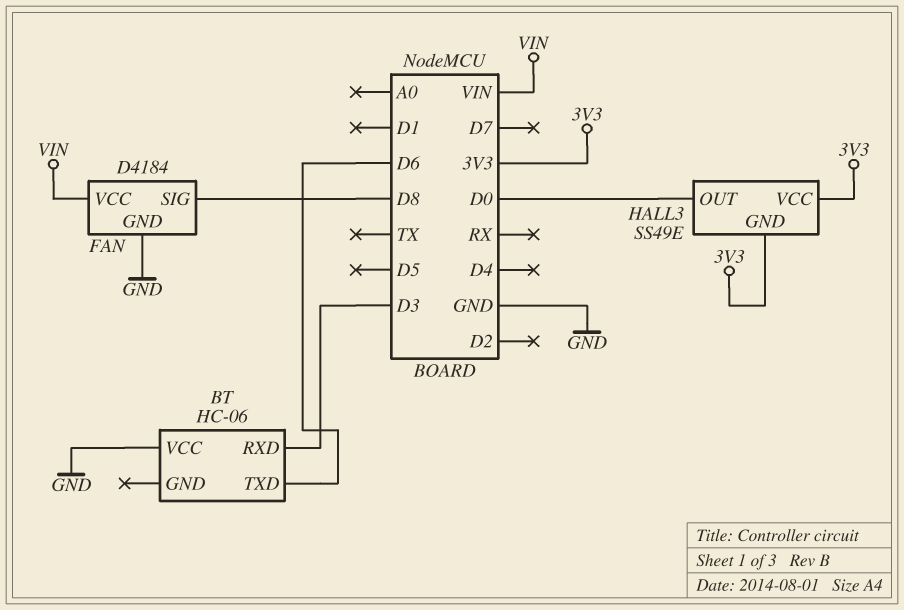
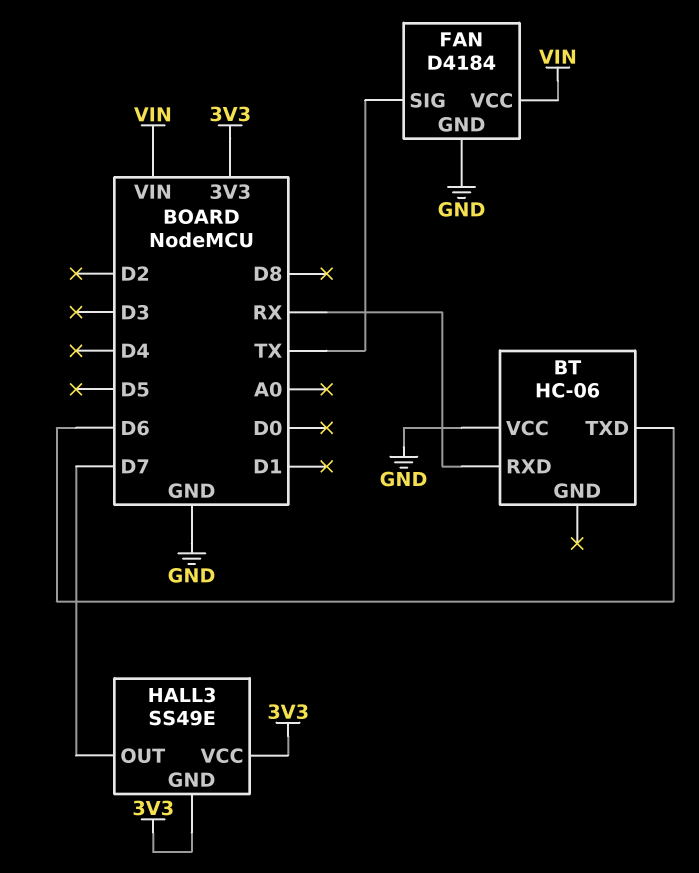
BT pin RXD: D3 -> RX
FAN pin SIG: D8 -> TX
HALL3 pin OUT: D0 -> D7

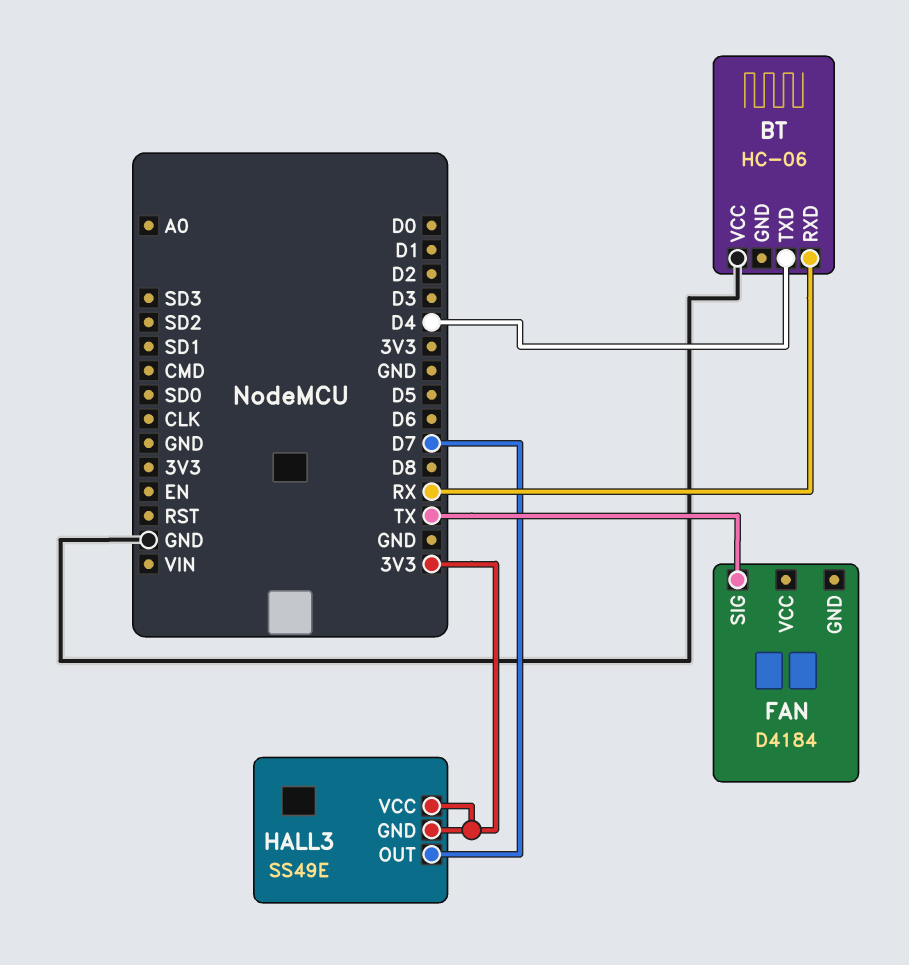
BT pin TXD: D6 -> D4
FAN pin GND: GND -> none
FAN pin VCC: VIN -> none

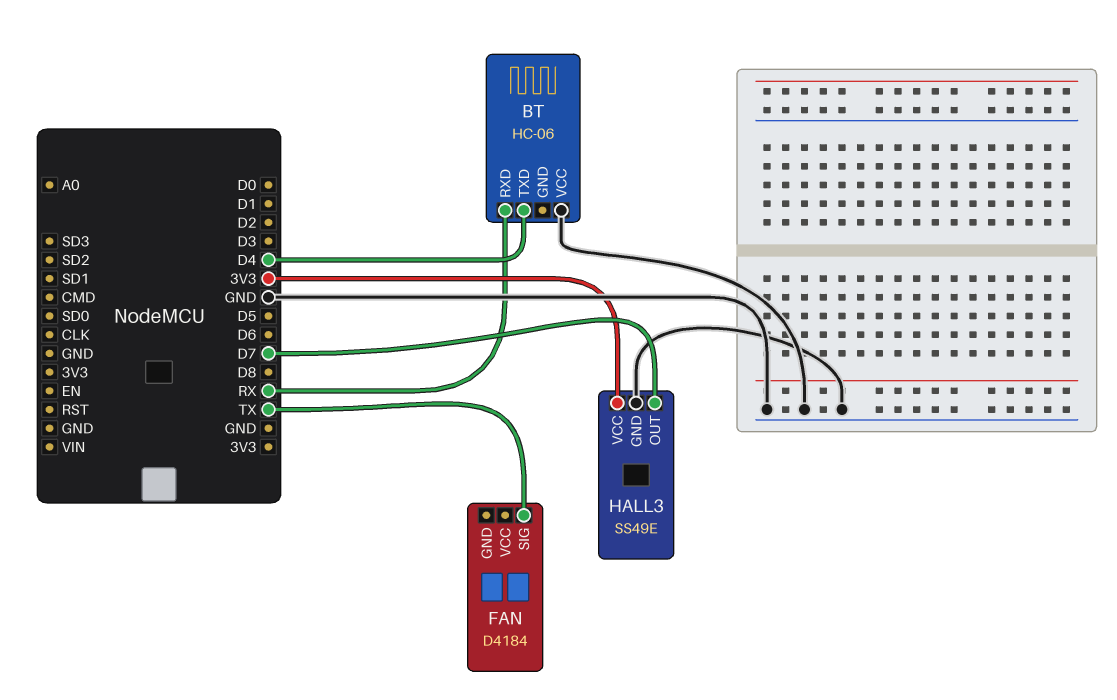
HALL3 pin GND: 3V3 -> GND

